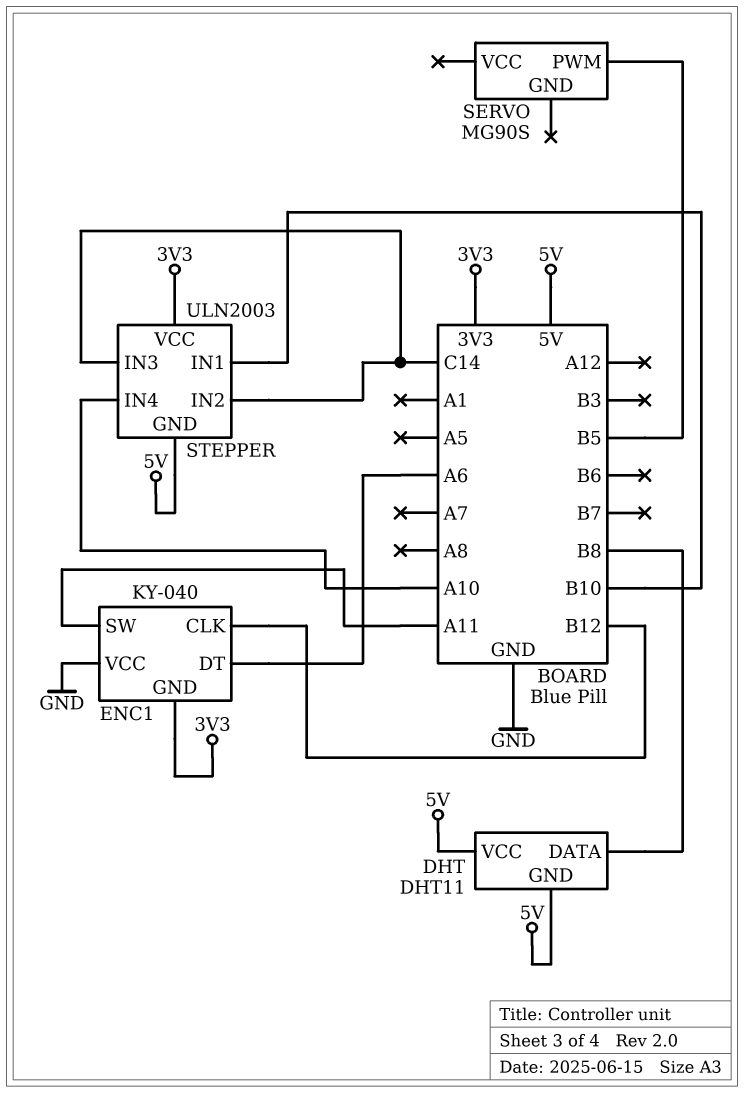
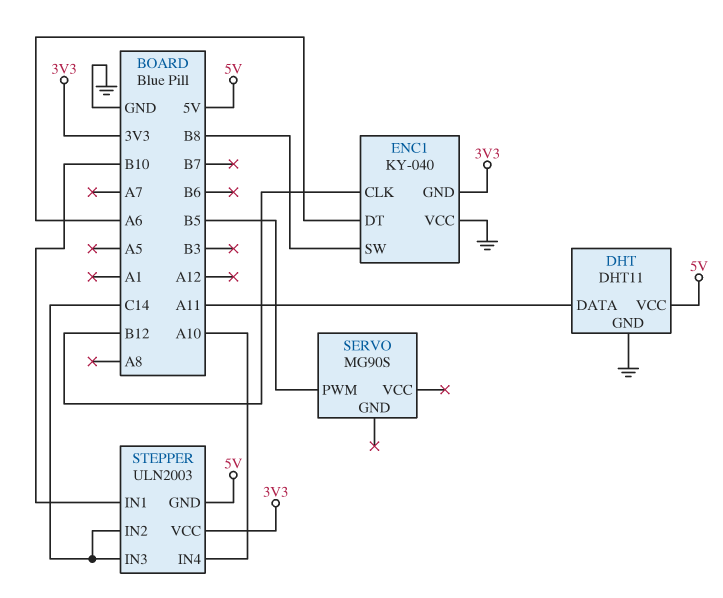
DHT pin DATA: B8 -> A11
DHT pin GND: 5V -> GND
ENC1 pin SW: A11 -> B8

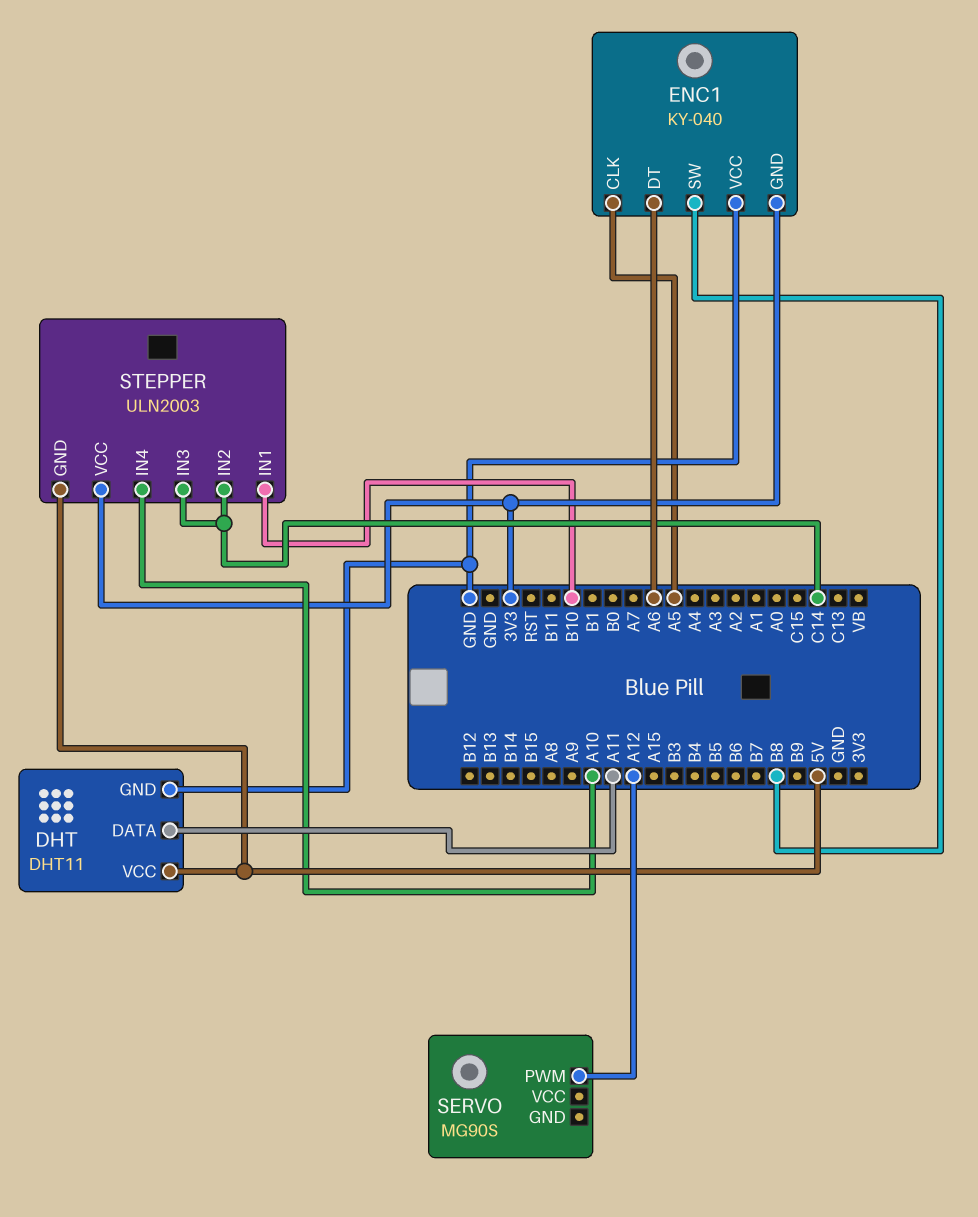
ENC1 pin CLK: B12 -> A5
SERVO pin PWM: B5 -> A12

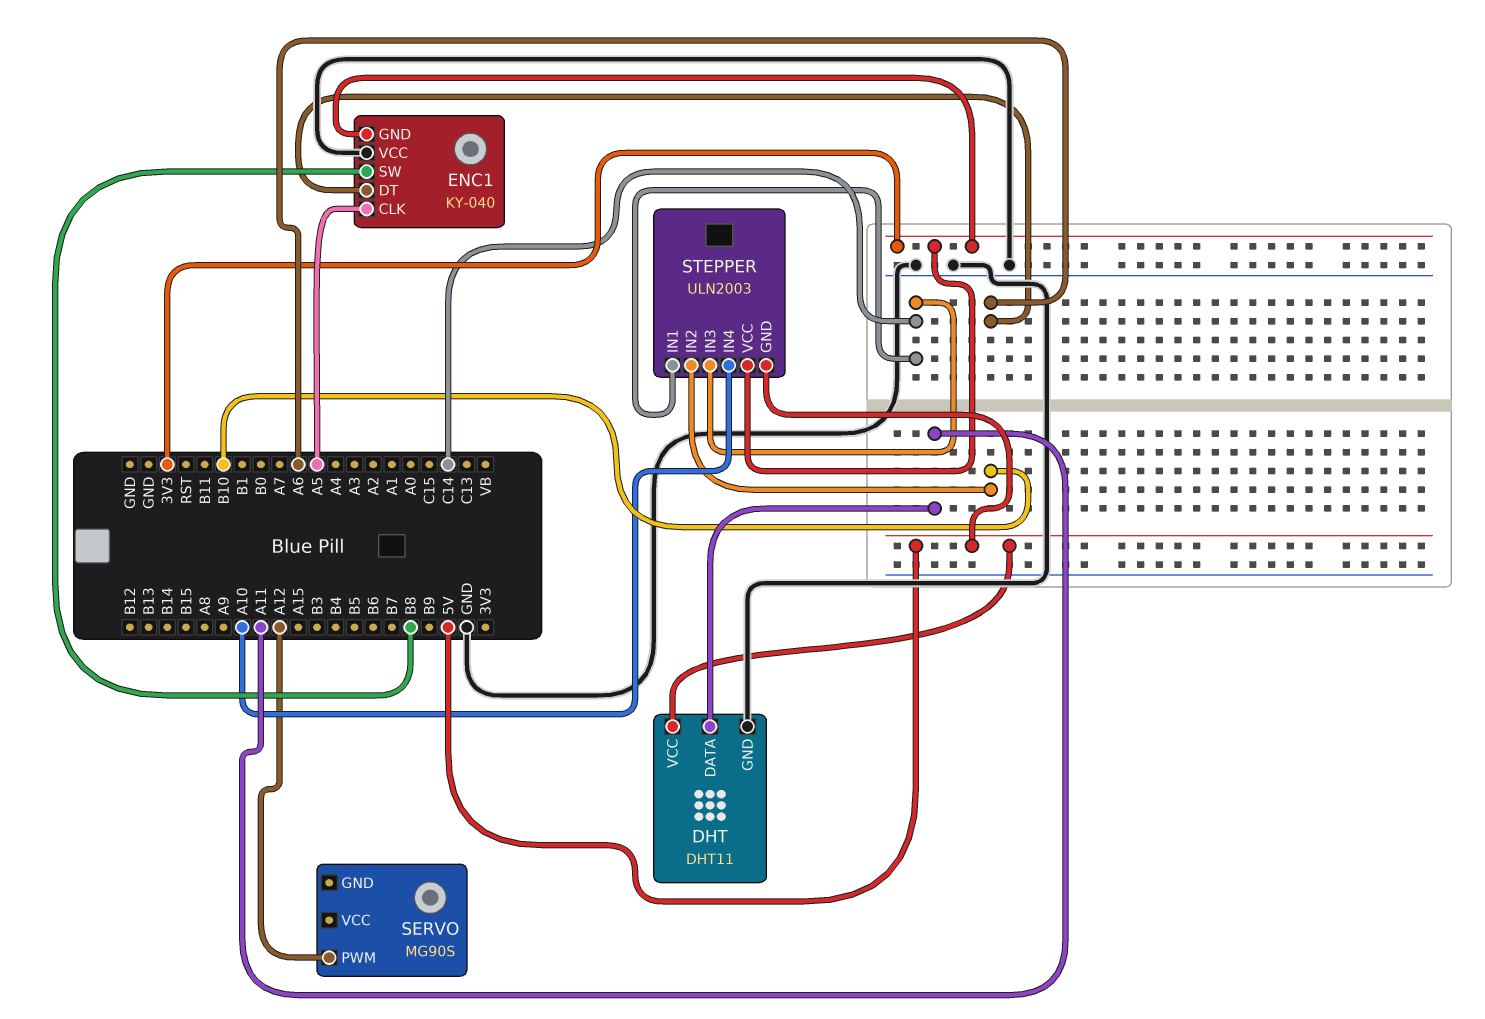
STEPPER pin IN1: B10 -> C14
STEPPER pin IN2: C14 -> B10

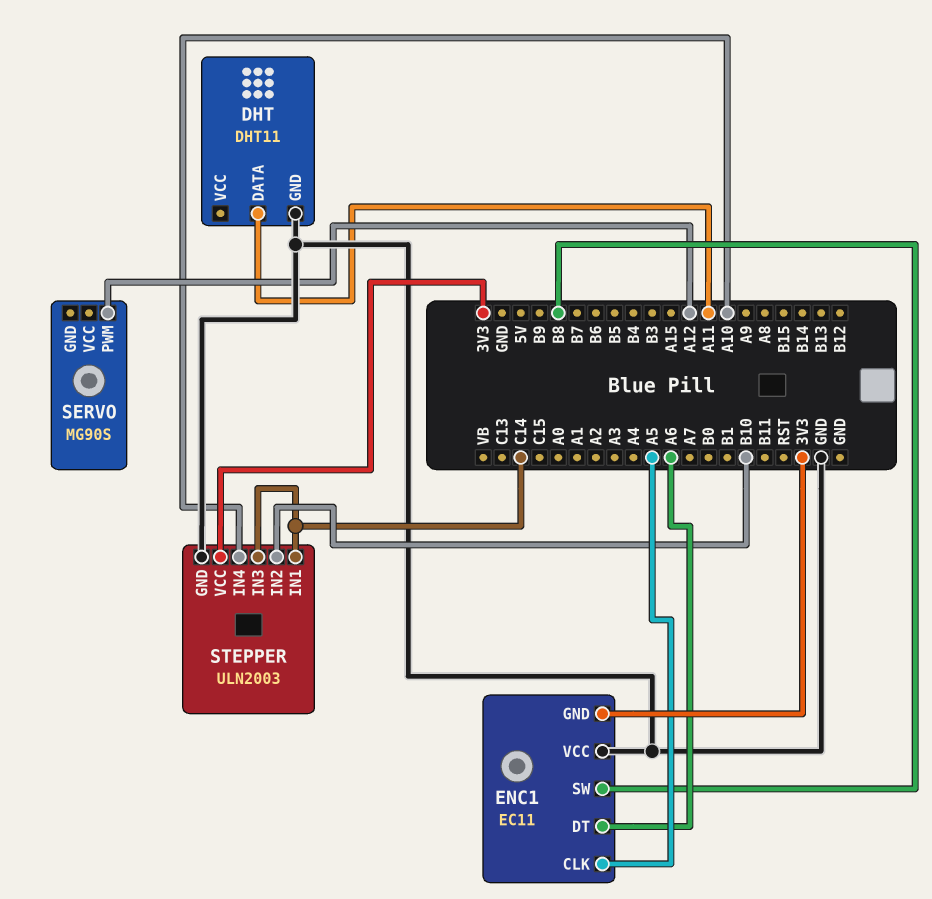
DHT pin VCC: 5V -> none
ENC1: KY-040 -> EC11
STEPPER pin GND: 5V -> GND

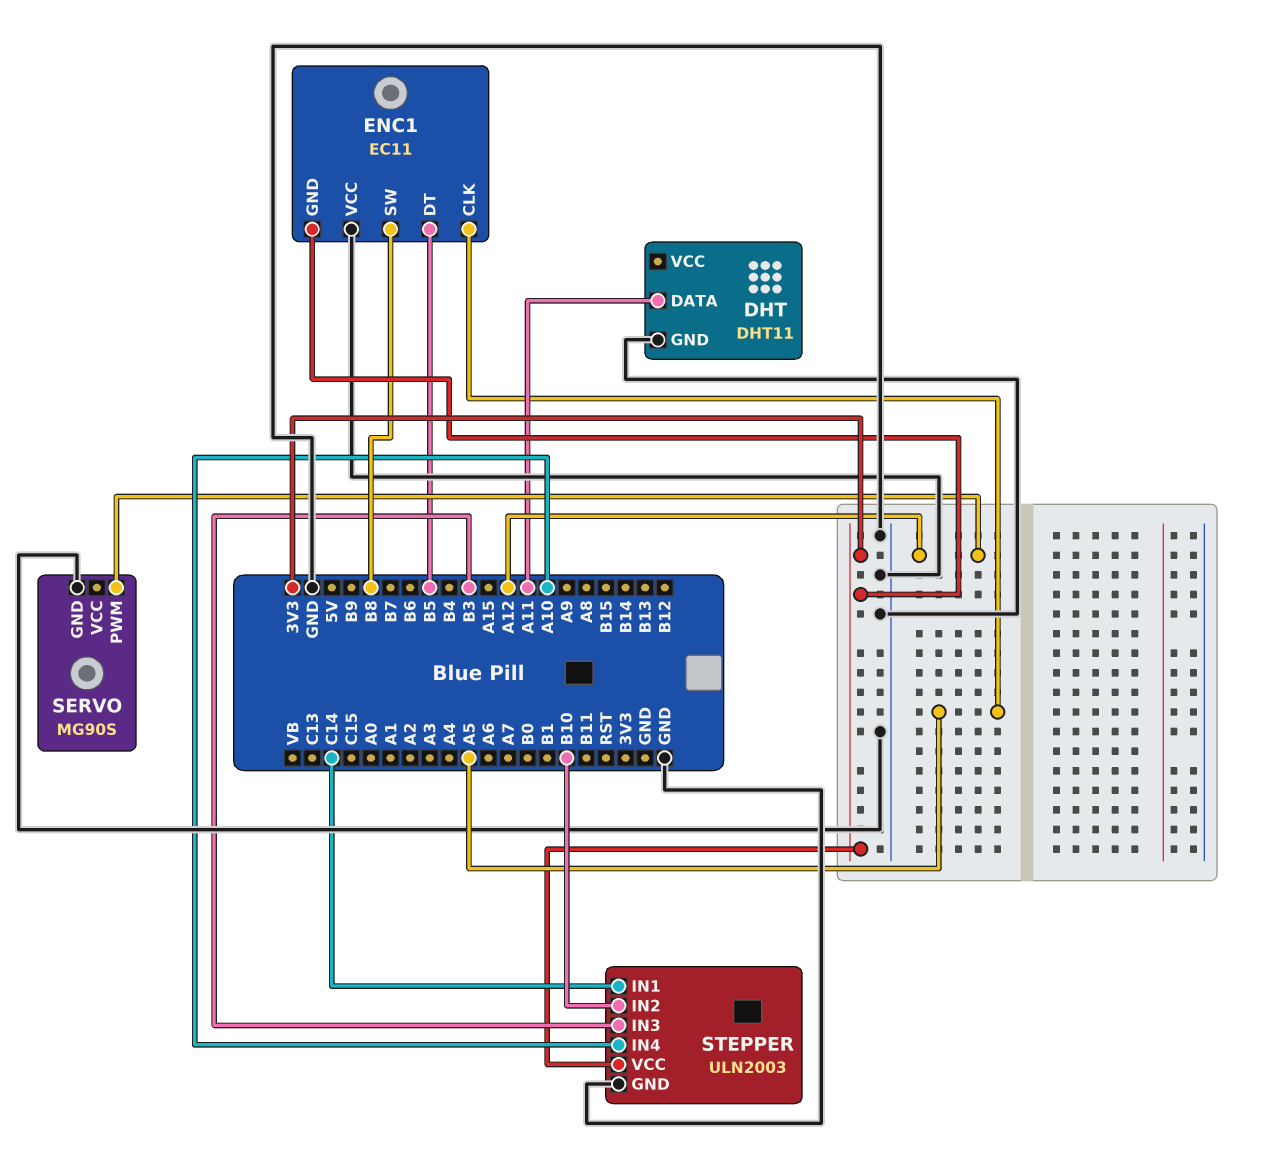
ENC1 pin DT: A6 -> B5
SERVO pin GND: none -> GND
STEPPER pin IN3: C14 -> B3

